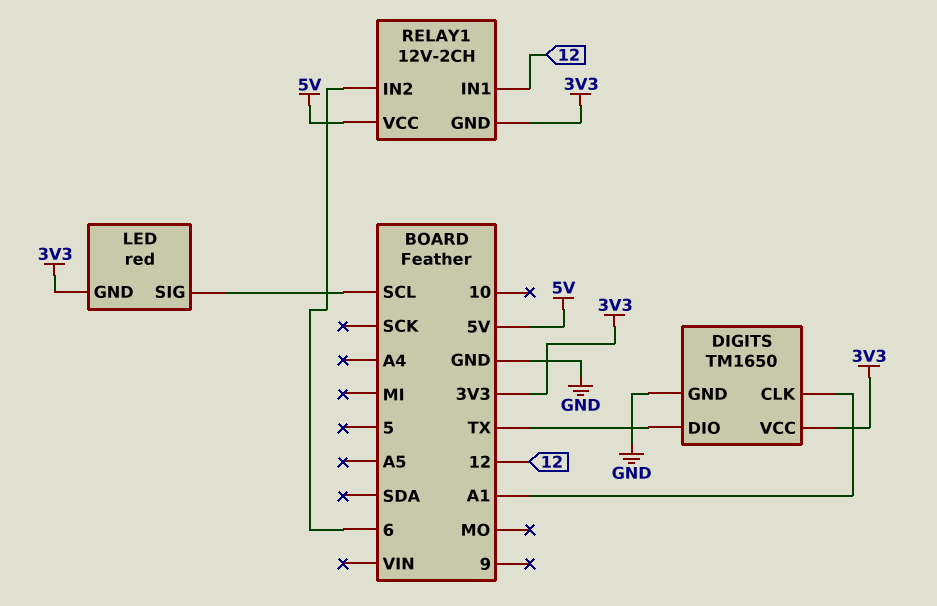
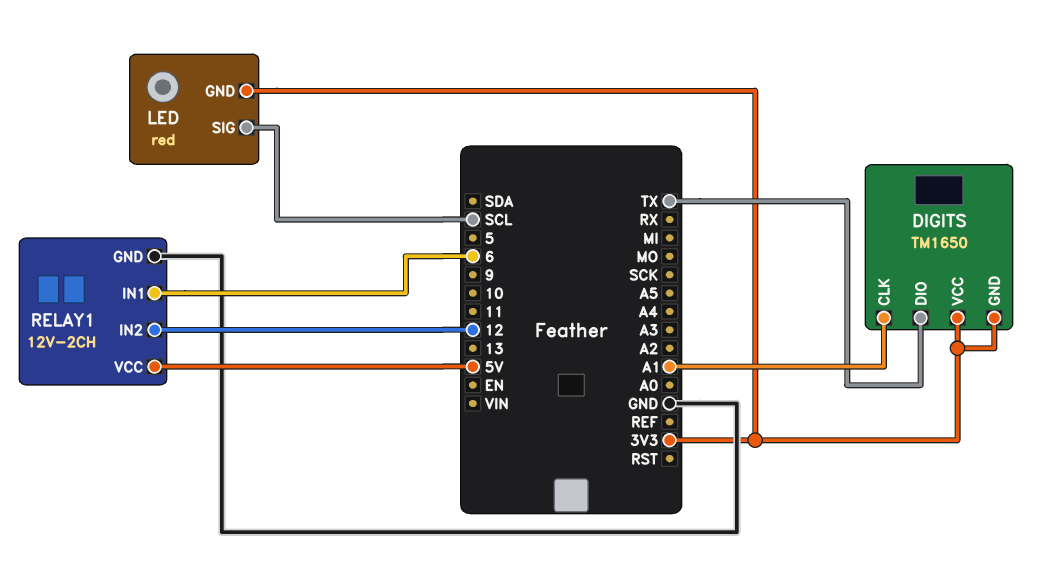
DIGITS pin GND: GND -> 3V3
RELAY1 pin GND: 3V3 -> GND
RELAY1 pin IN1: 12 -> 6
RELAY1 pin IN2: 6 -> 12

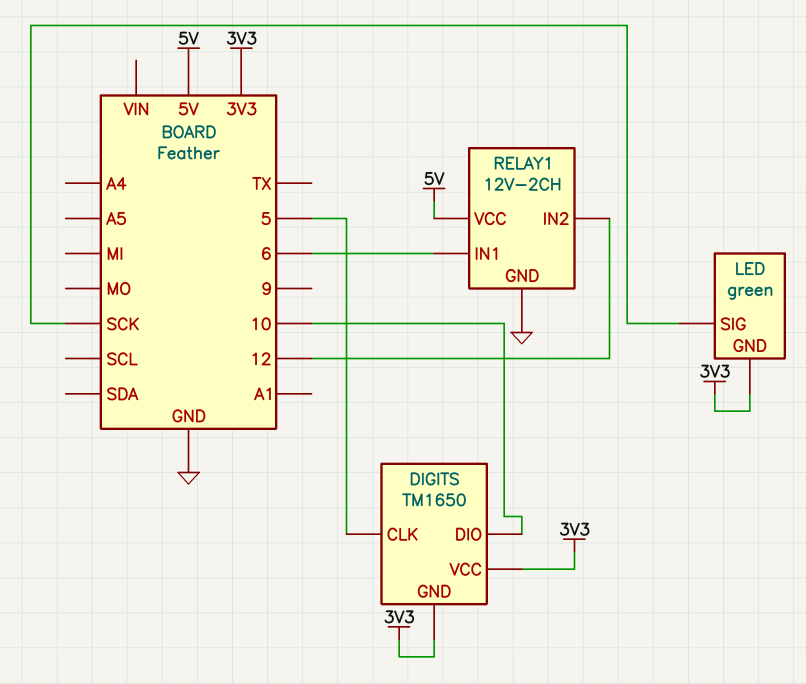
DIGITS pin CLK: A1 -> 5
DIGITS pin DIO: TX -> 10
LED: red -> green
LED pin SIG: SCL -> SCK

